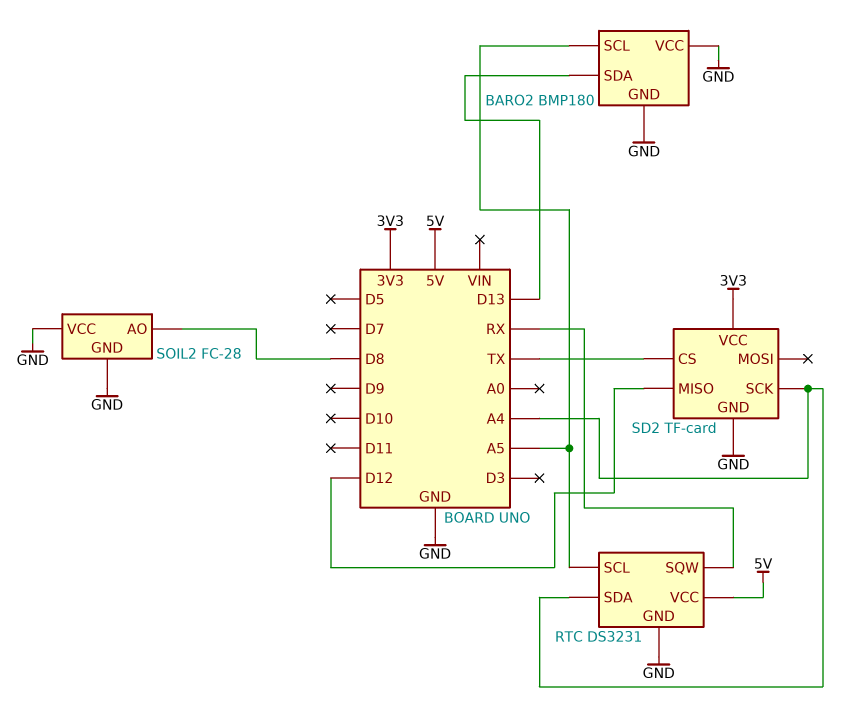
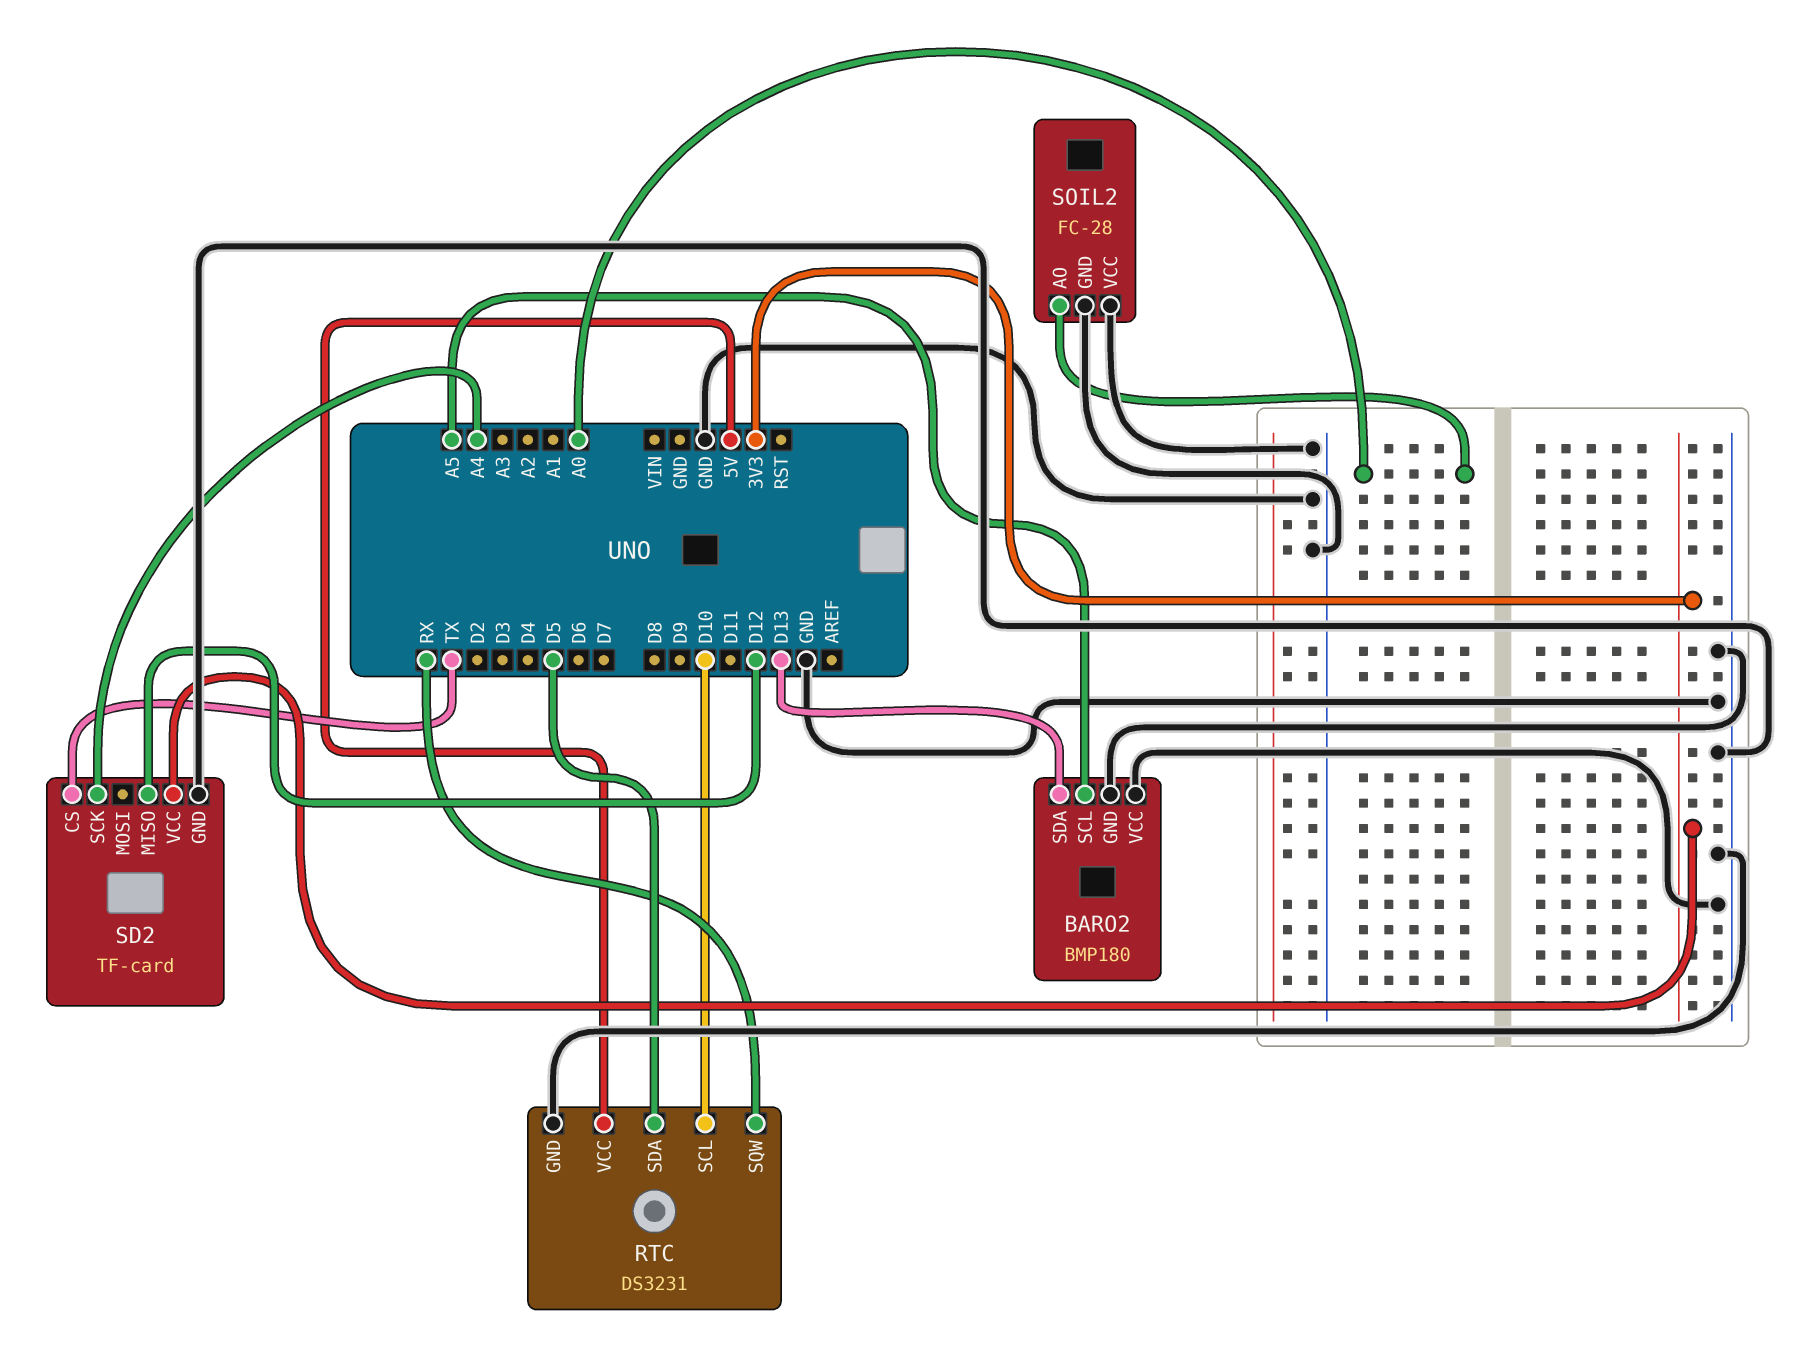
RTC pin SCL: A5 -> D10
RTC pin SDA: A4 -> D5
SOIL2 pin AO: D8 -> A0

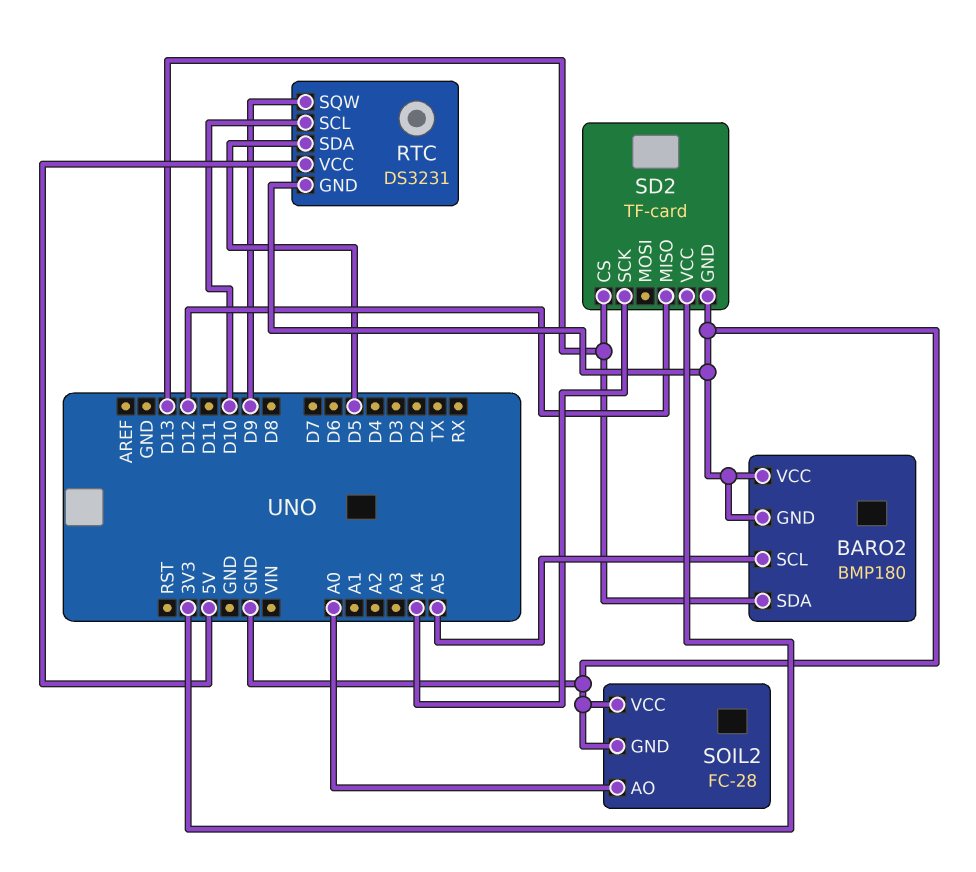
RTC pin SQW: RX -> D9
SD2 pin CS: TX -> D13

